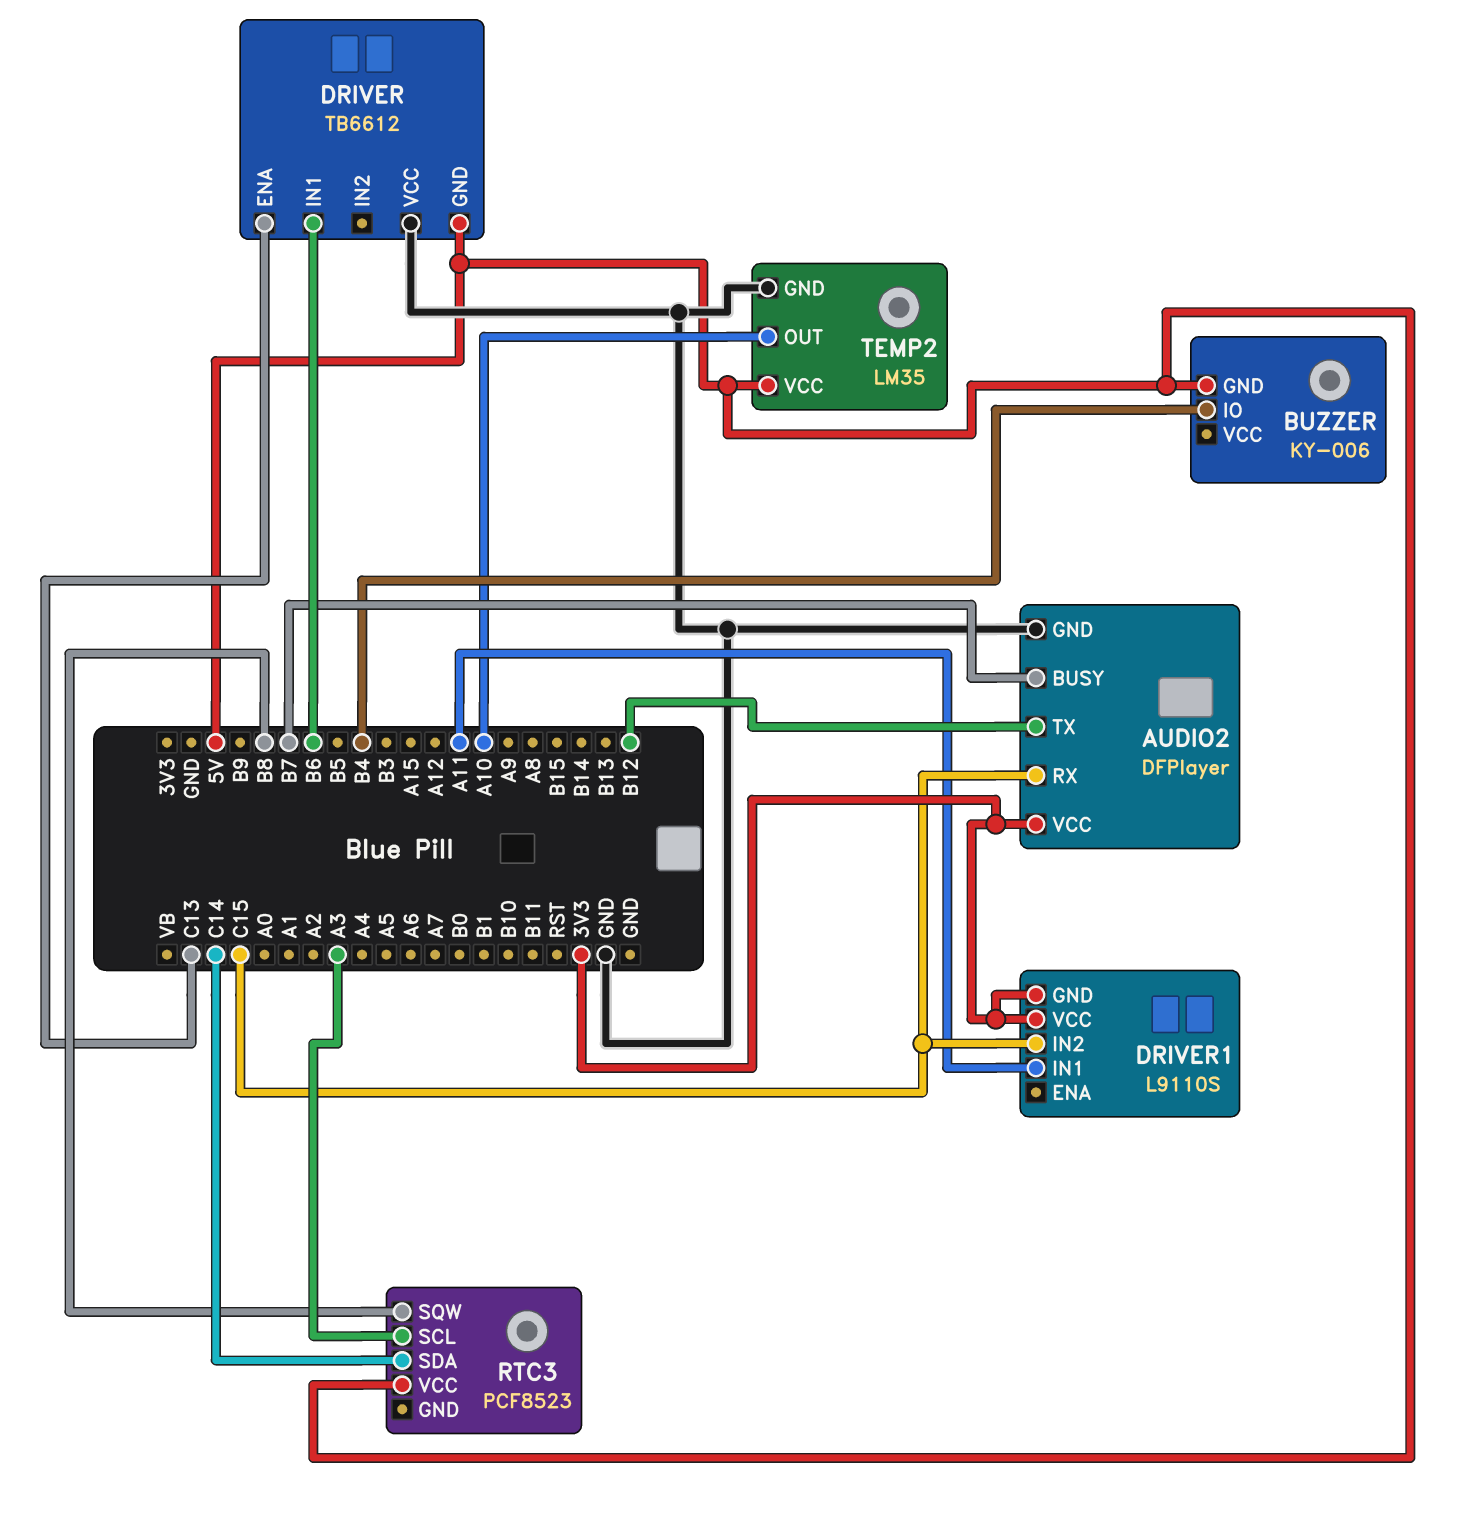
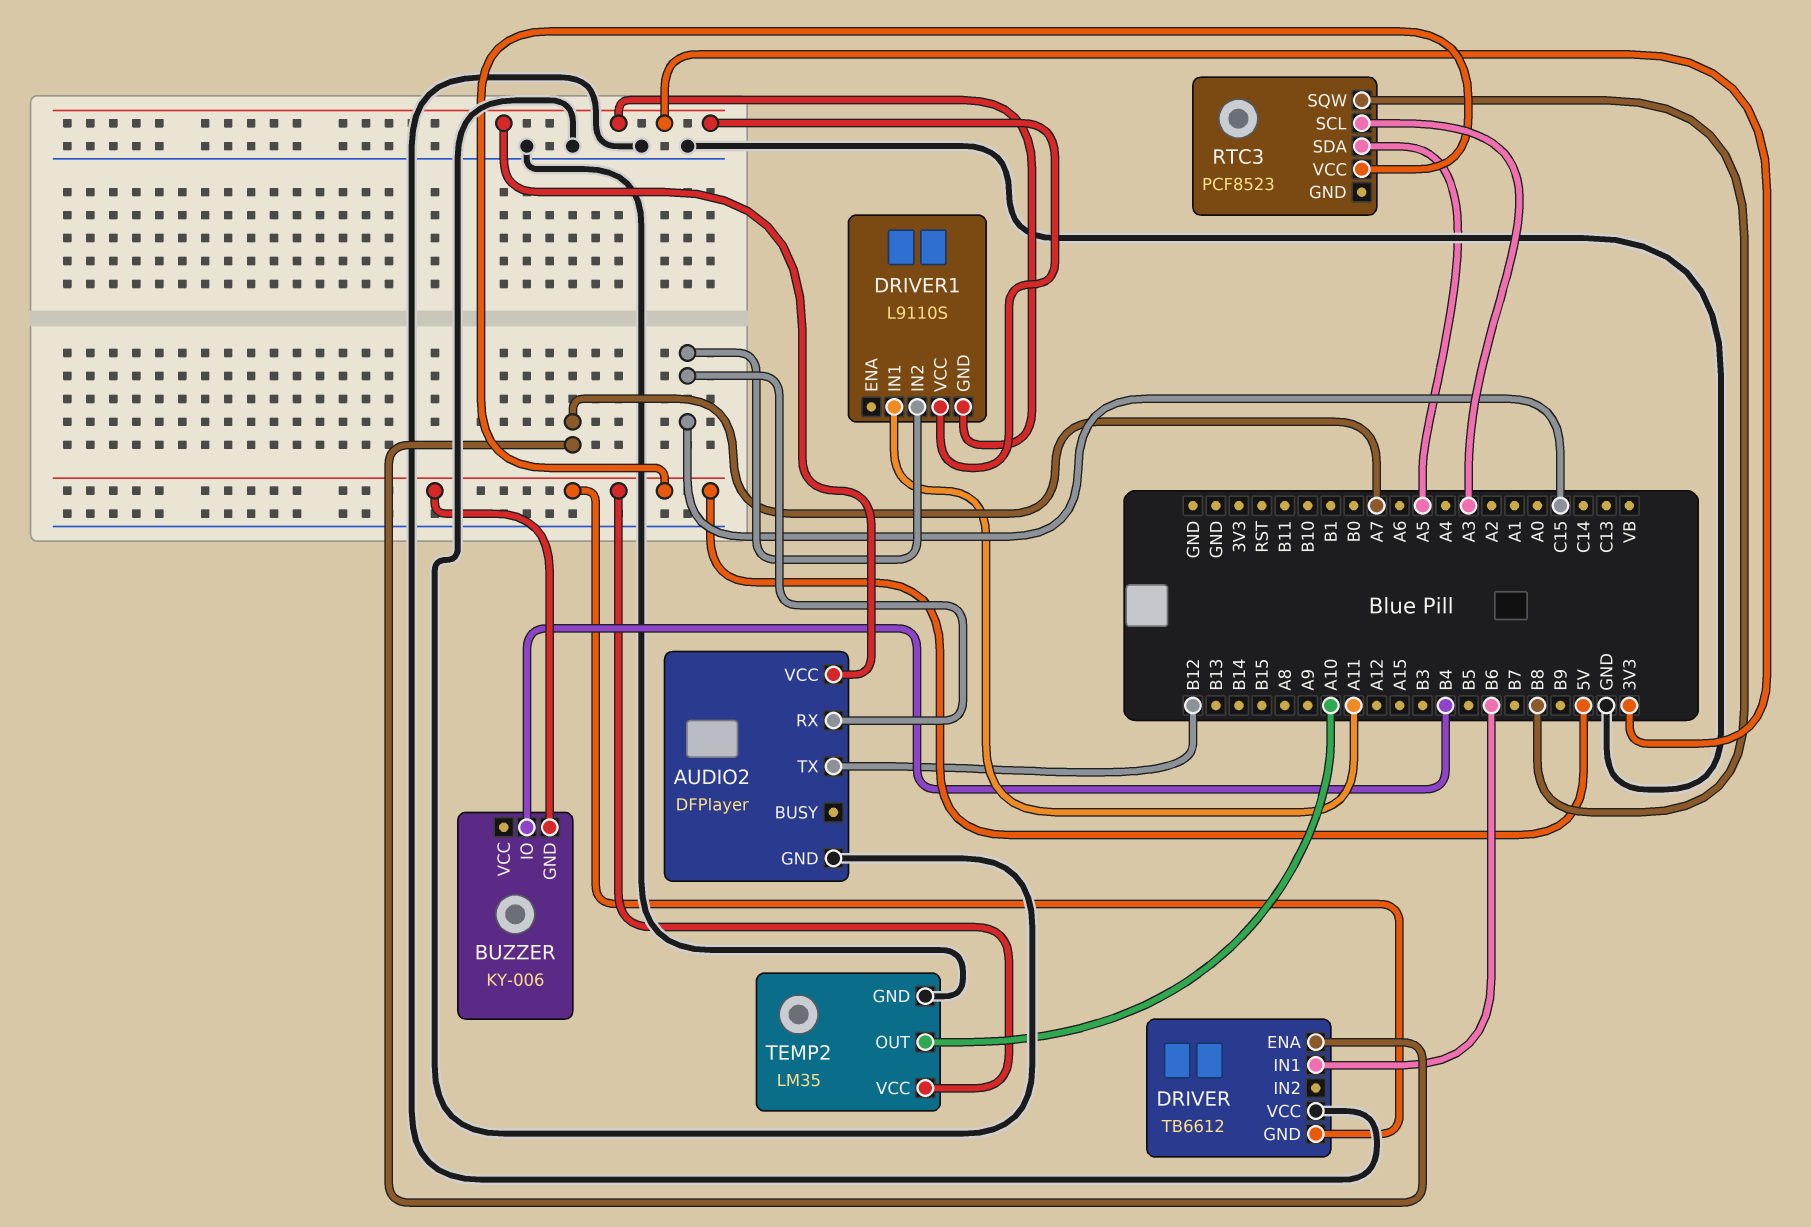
AUDIO2 pin BUSY: B7 -> none
DRIVER pin ENA: C13 -> A7
RTC3 pin SDA: C14 -> A5

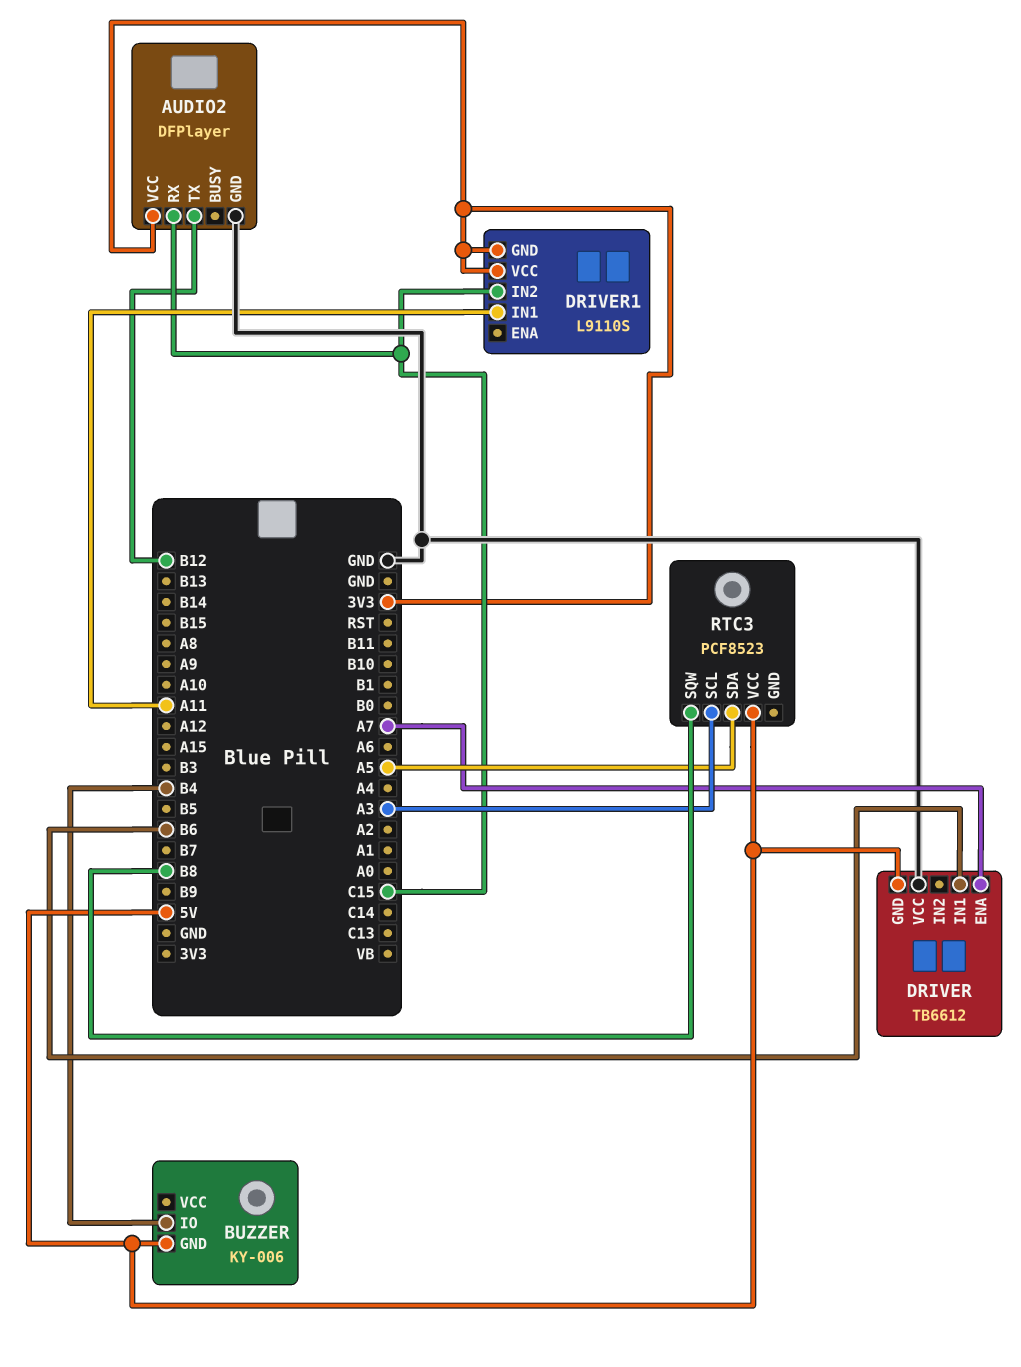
TEMP2: LM35 -> none
TEMP2 pin GND: GND -> none
TEMP2 pin OUT: A10 -> none
TEMP2 pin VCC: 5V -> none

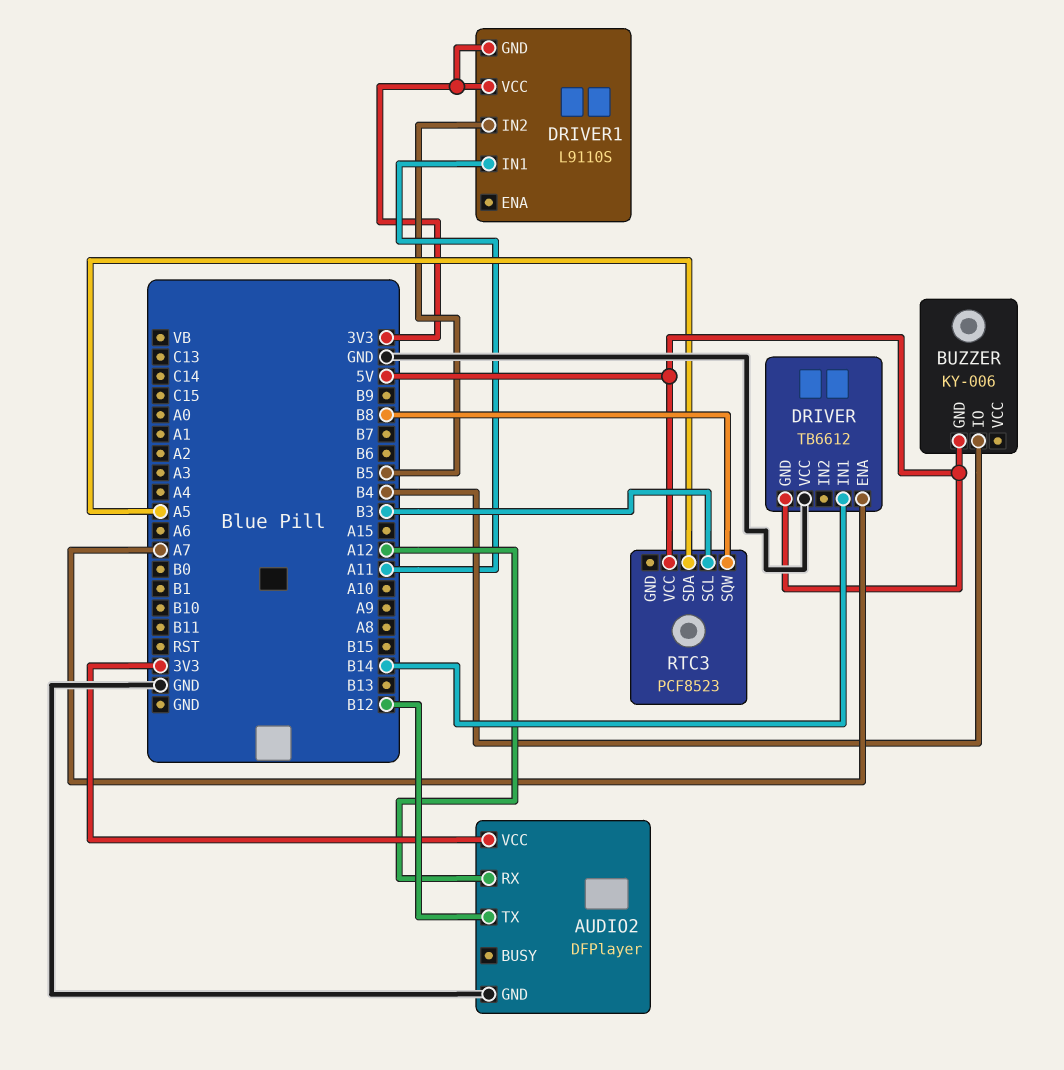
AUDIO2 pin RX: C15 -> A12
DRIVER pin IN1: B6 -> B14
DRIVER1 pin IN2: C15 -> B5
RTC3 pin SCL: A3 -> B3

